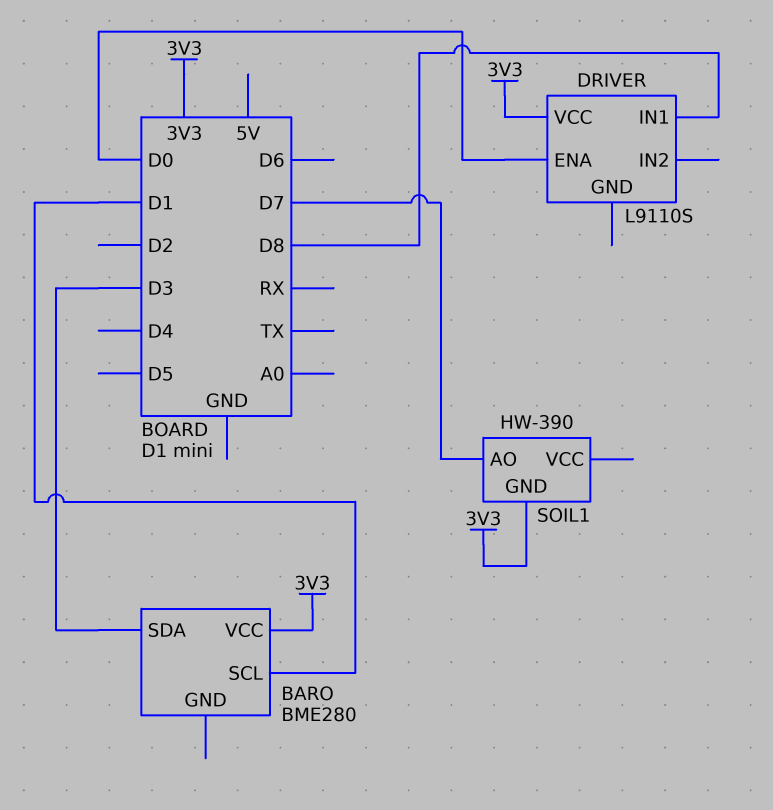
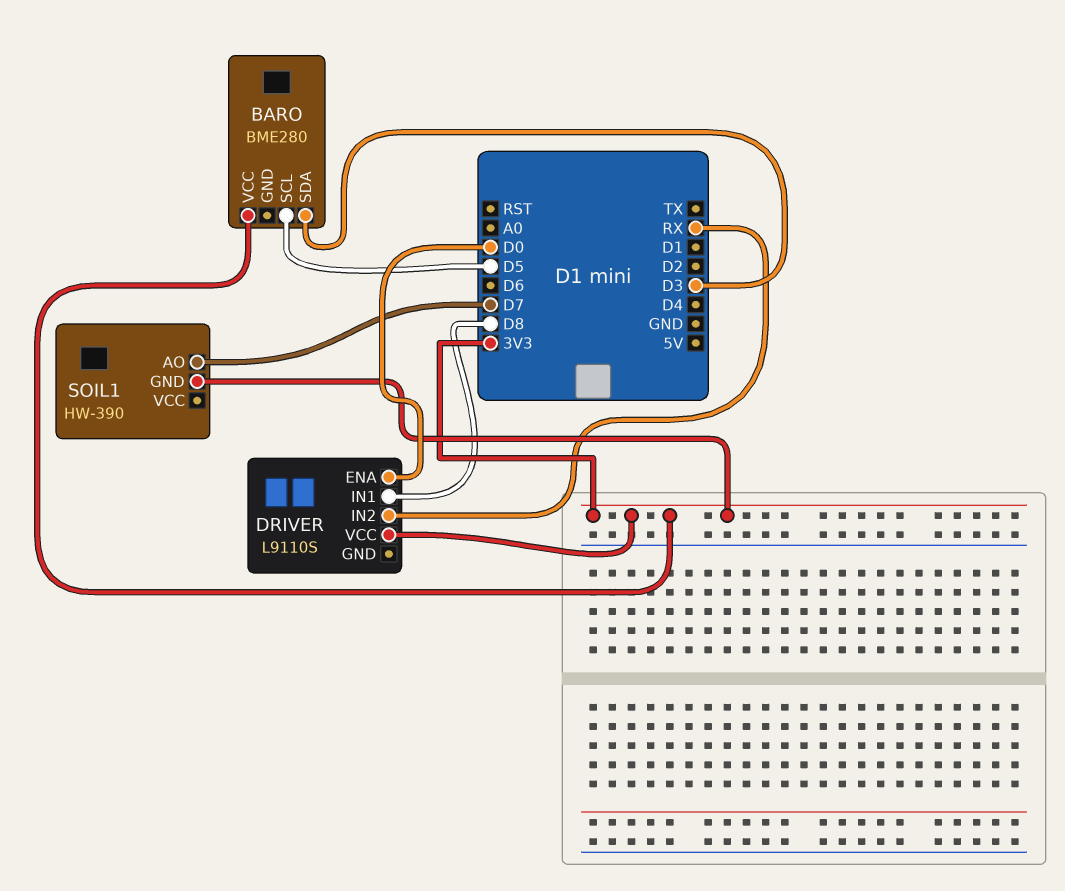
BARO pin SCL: D1 -> D5
DRIVER pin IN2: none -> RX

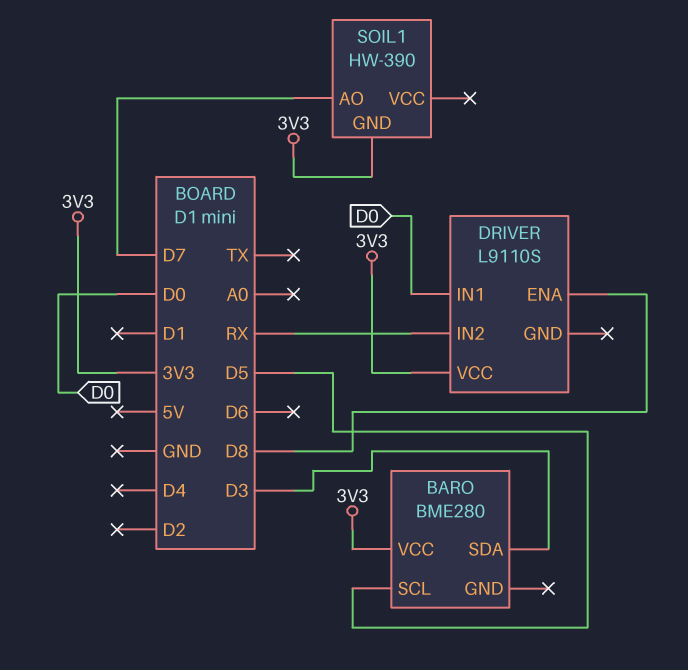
DRIVER pin ENA: D0 -> D8
DRIVER pin IN1: D8 -> D0

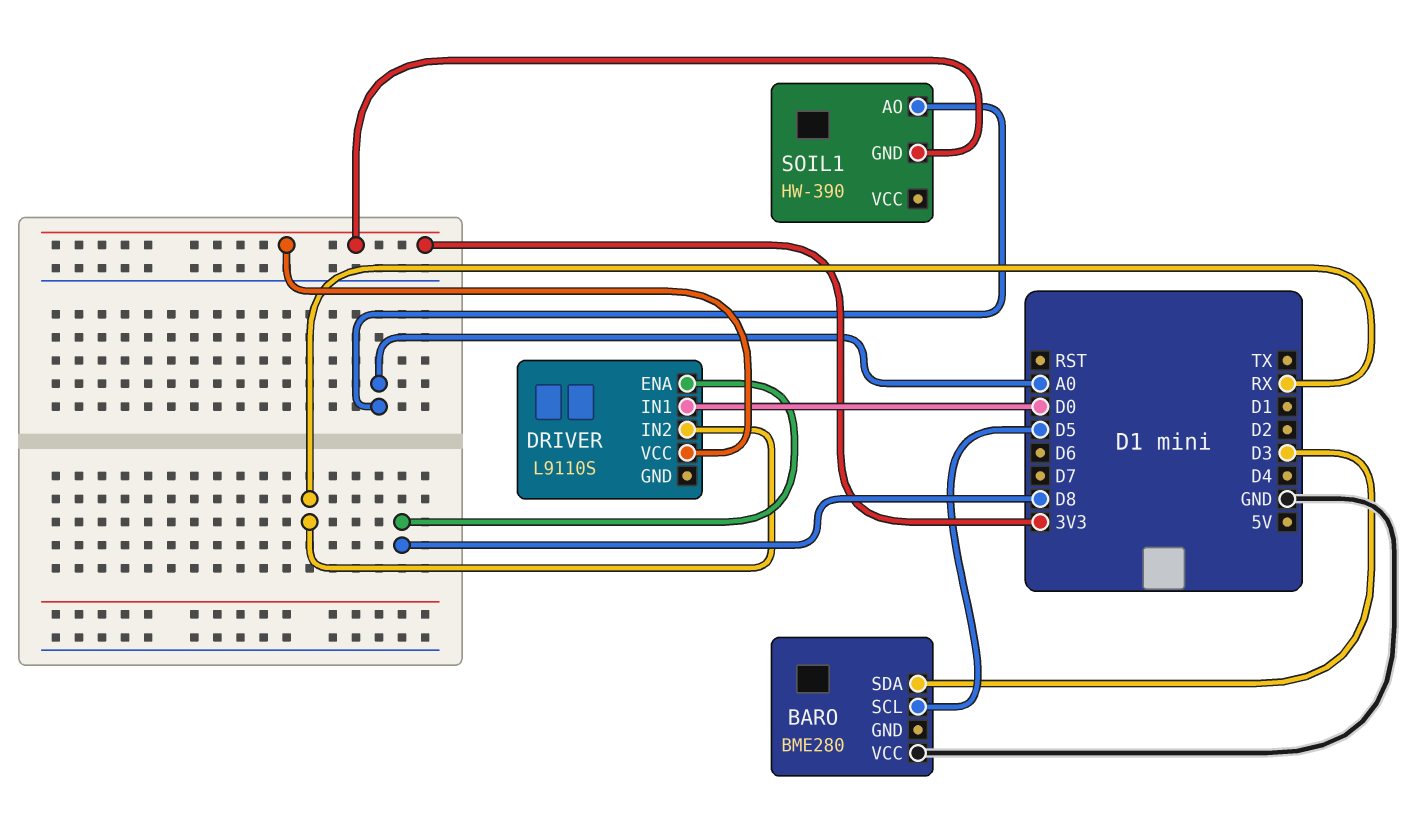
BARO pin VCC: 3V3 -> GND
SOIL1 pin AO: D7 -> A0

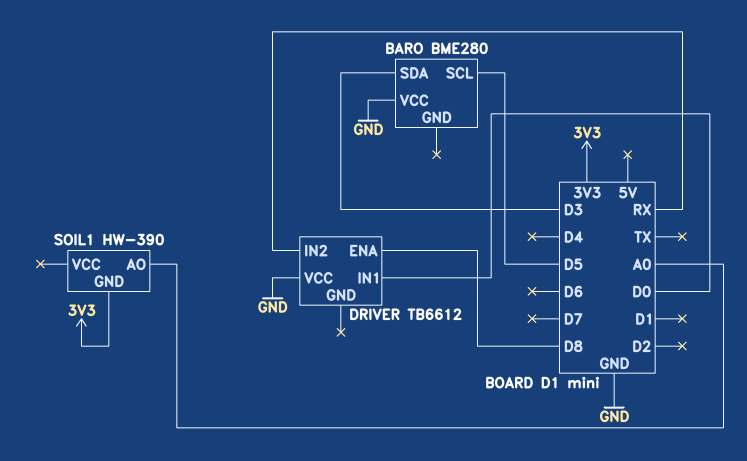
DRIVER: L9110S -> TB6612
DRIVER pin VCC: 3V3 -> GND

